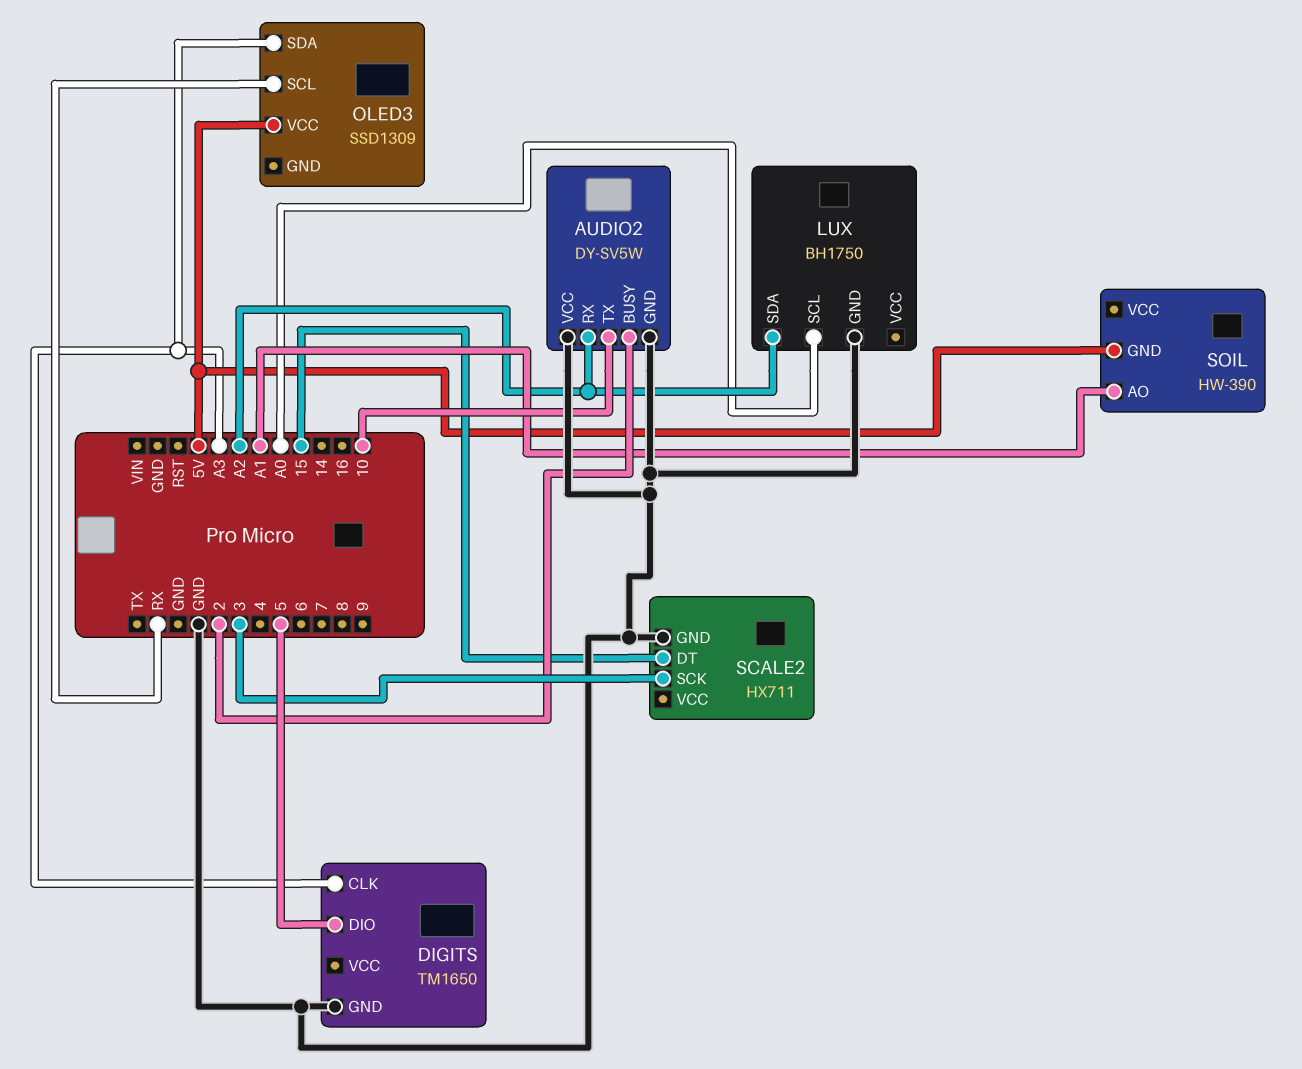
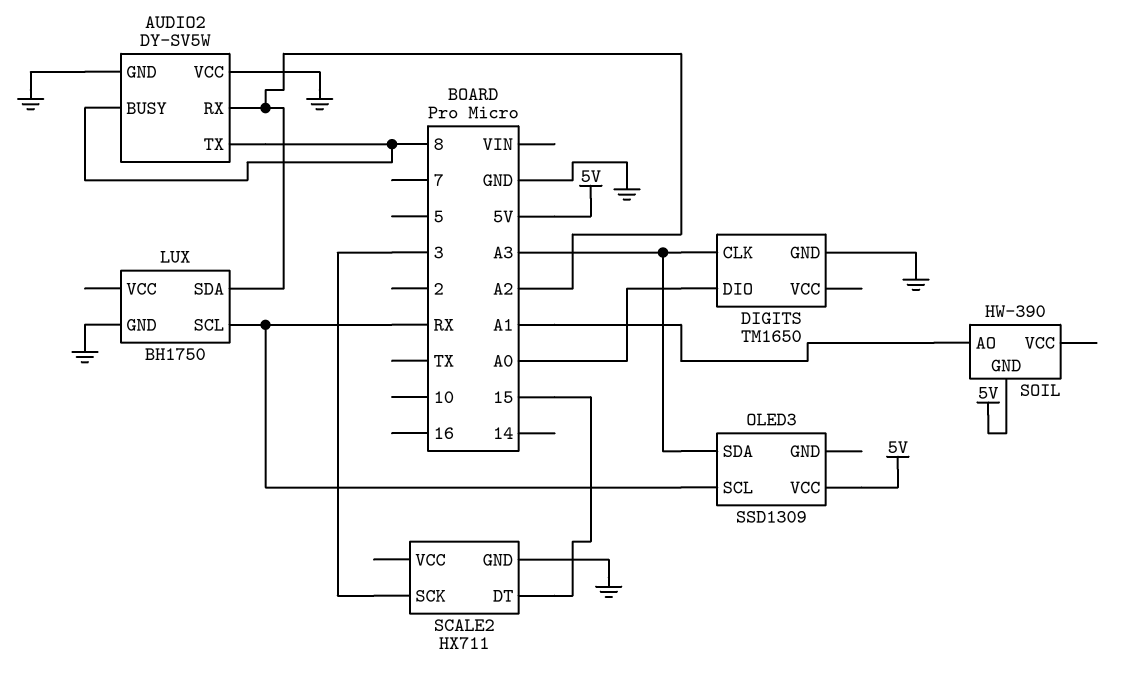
AUDIO2 pin BUSY: 2 -> 8
AUDIO2 pin TX: 10 -> 8
DIGITS pin DIO: 5 -> A0
LUX pin SCL: A0 -> RX

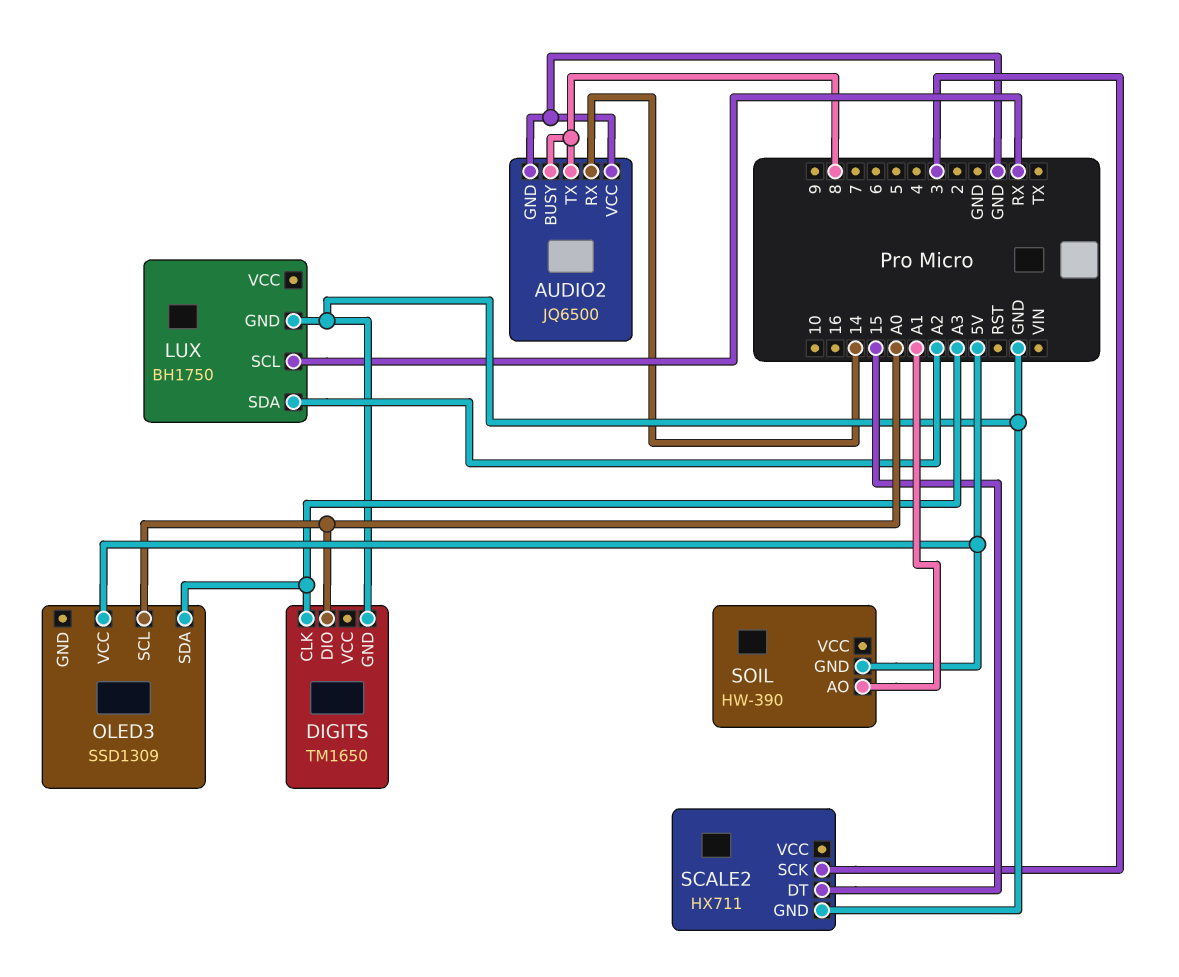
AUDIO2: DY-SV5W -> JQ6500
AUDIO2 pin RX: A2 -> 14
OLED3 pin SCL: RX -> A0

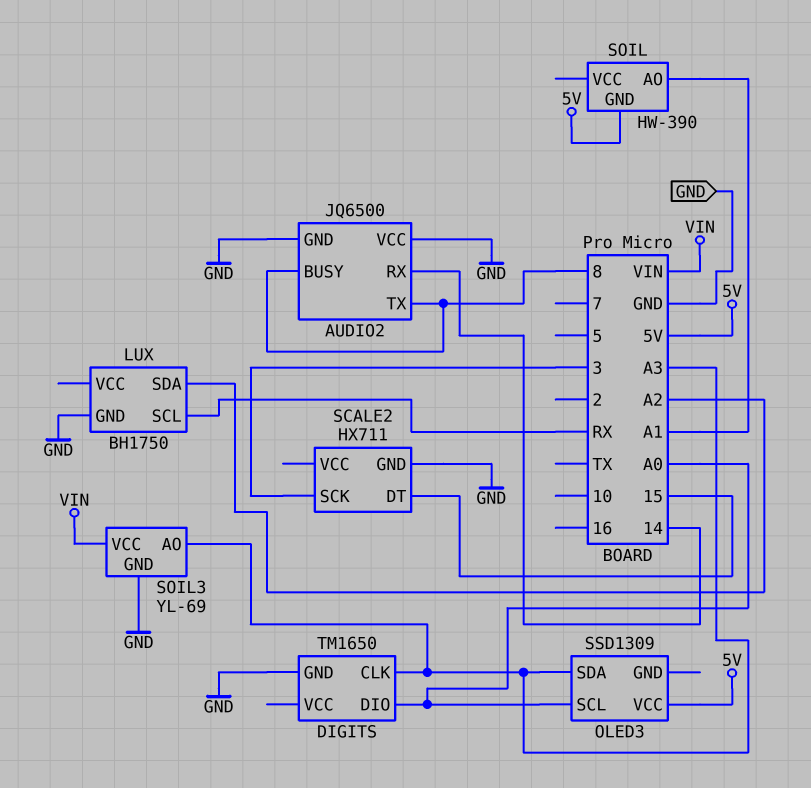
SOIL3: none -> YL-69
SOIL3 pin AO: none -> A3
SOIL3 pin GND: none -> GND
SOIL3 pin VCC: none -> VIN

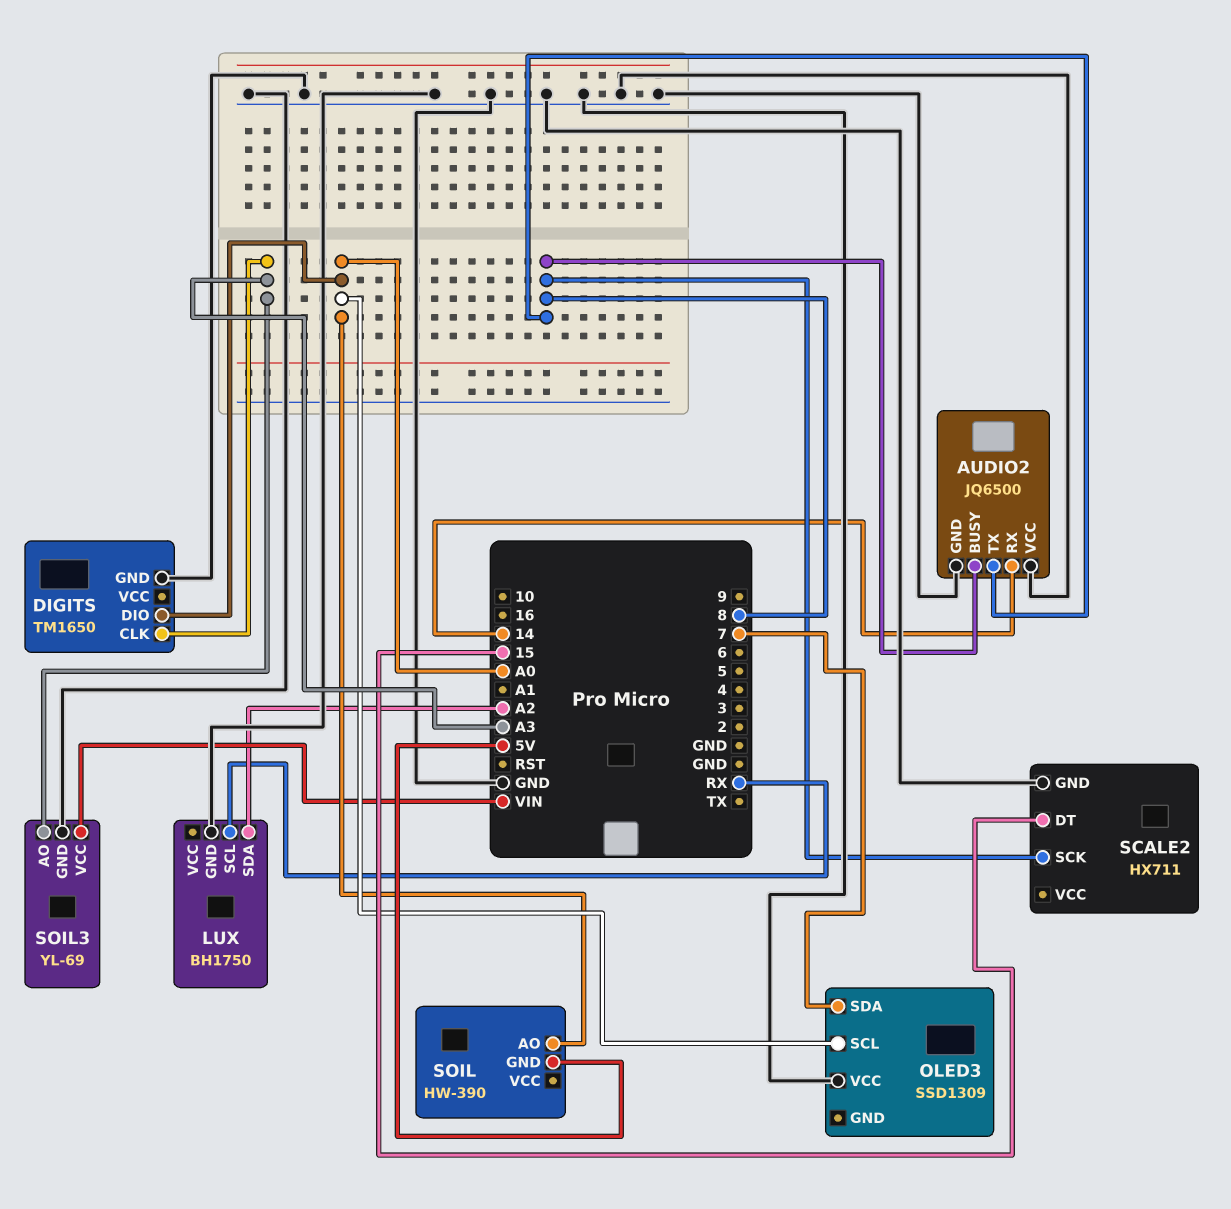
OLED3 pin SDA: A3 -> 7
OLED3 pin VCC: 5V -> GND
SCALE2 pin SCK: 3 -> 8
SOIL pin AO: A1 -> A0

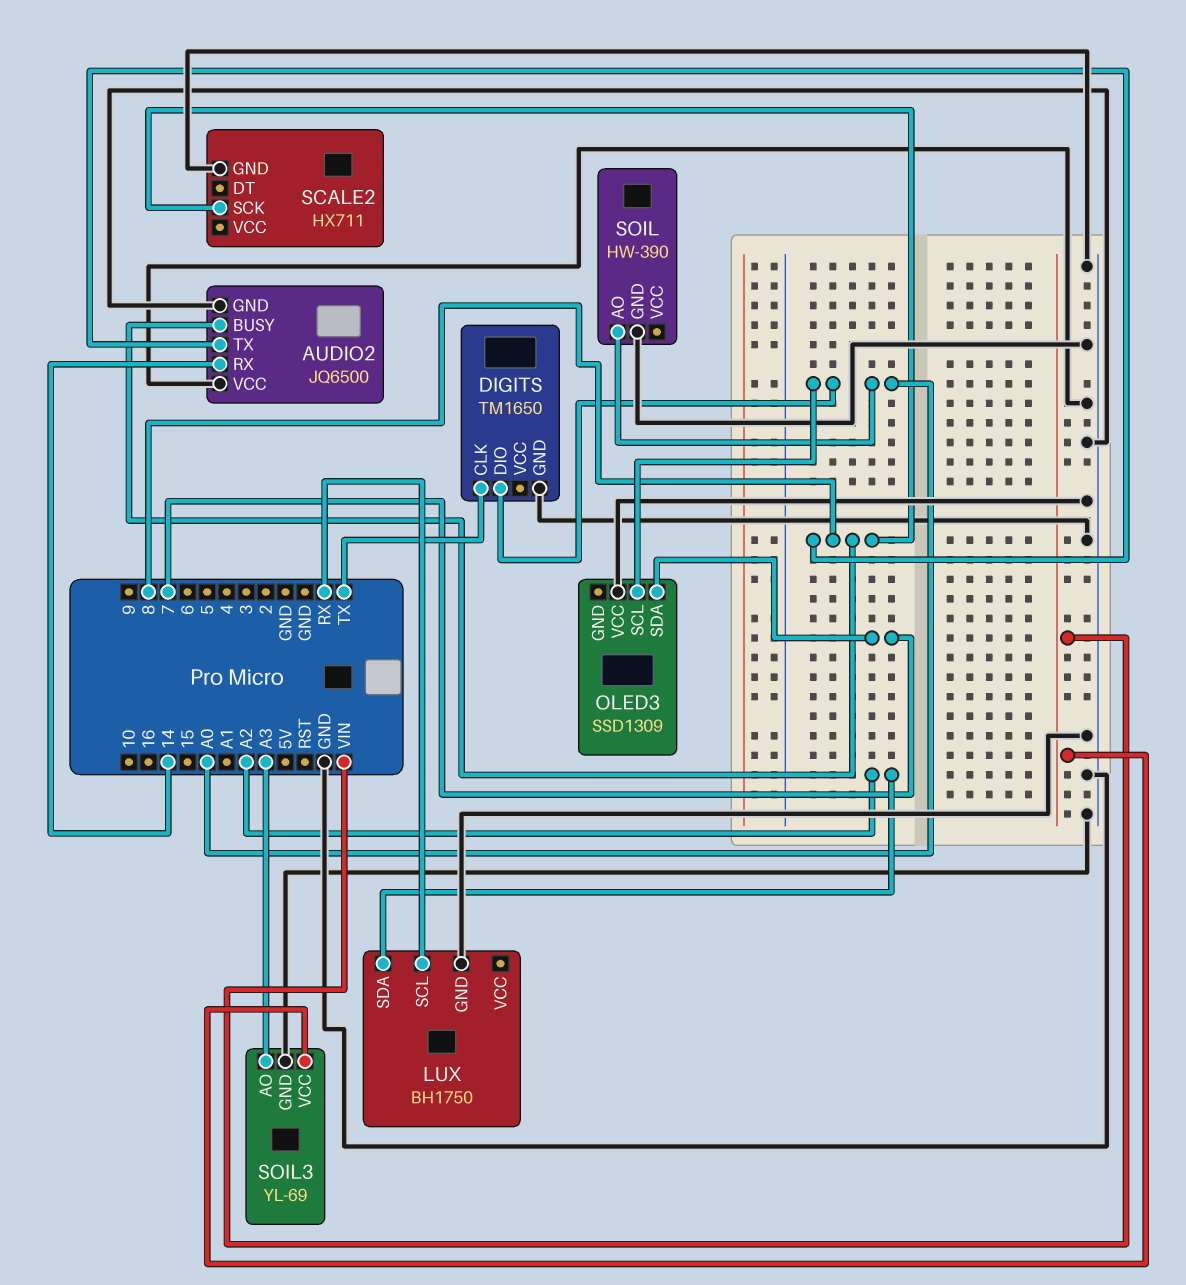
DIGITS pin CLK: A3 -> TX
SCALE2 pin DT: 15 -> none
SOIL pin GND: 5V -> GND

